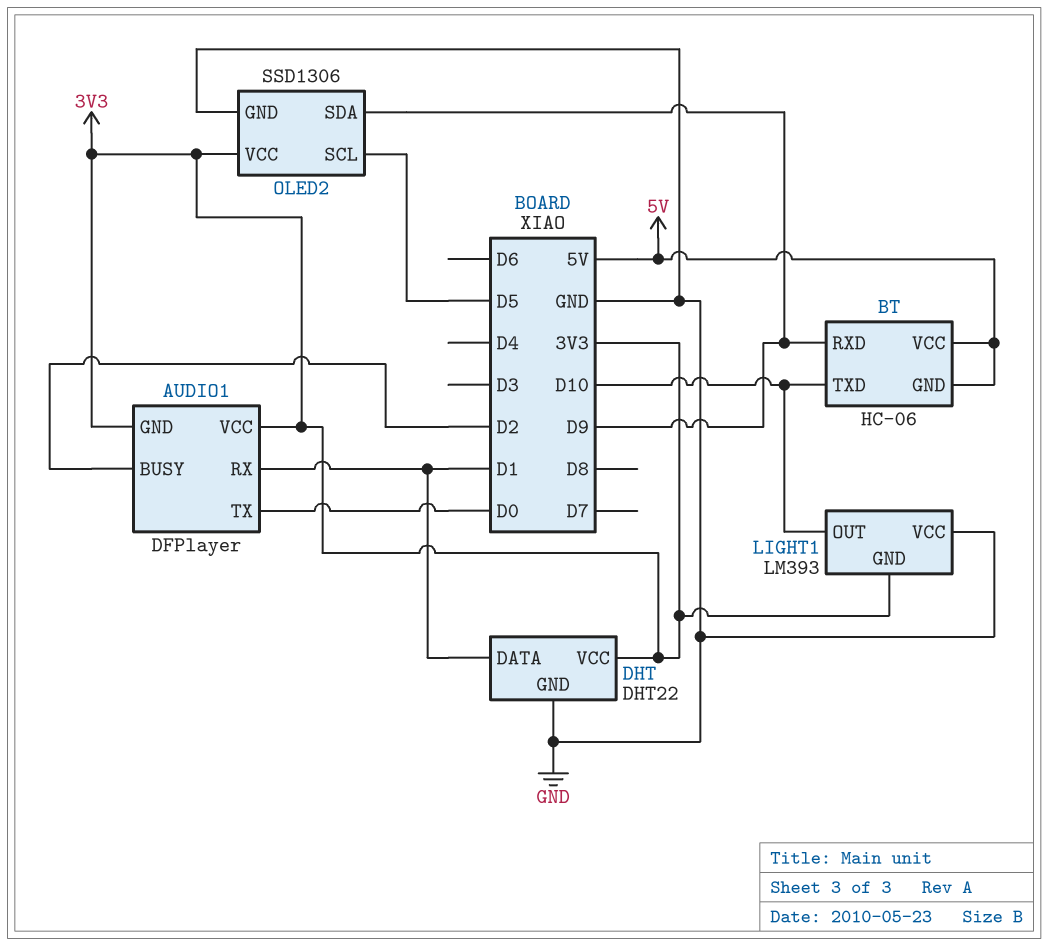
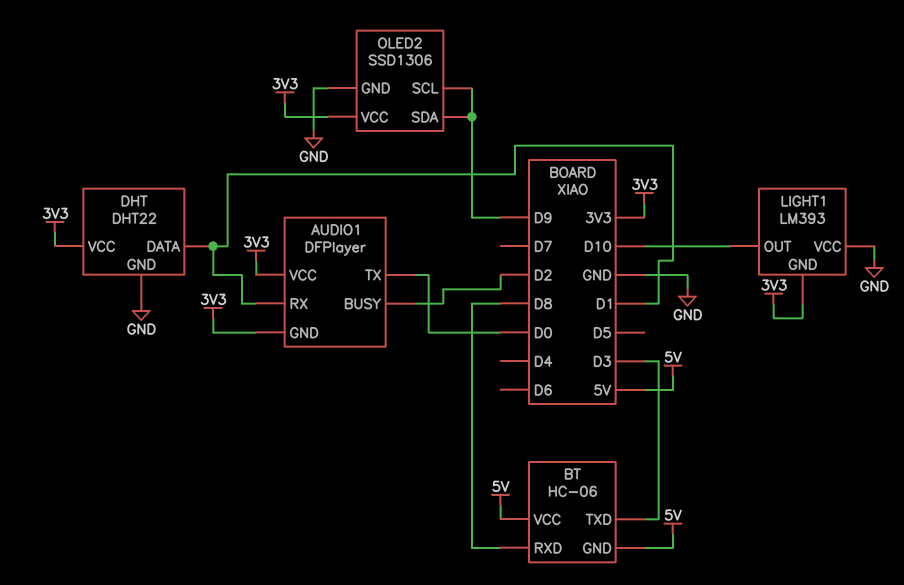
BT pin RXD: D9 -> D8
BT pin TXD: D10 -> D3
OLED2 pin SCL: D5 -> D9

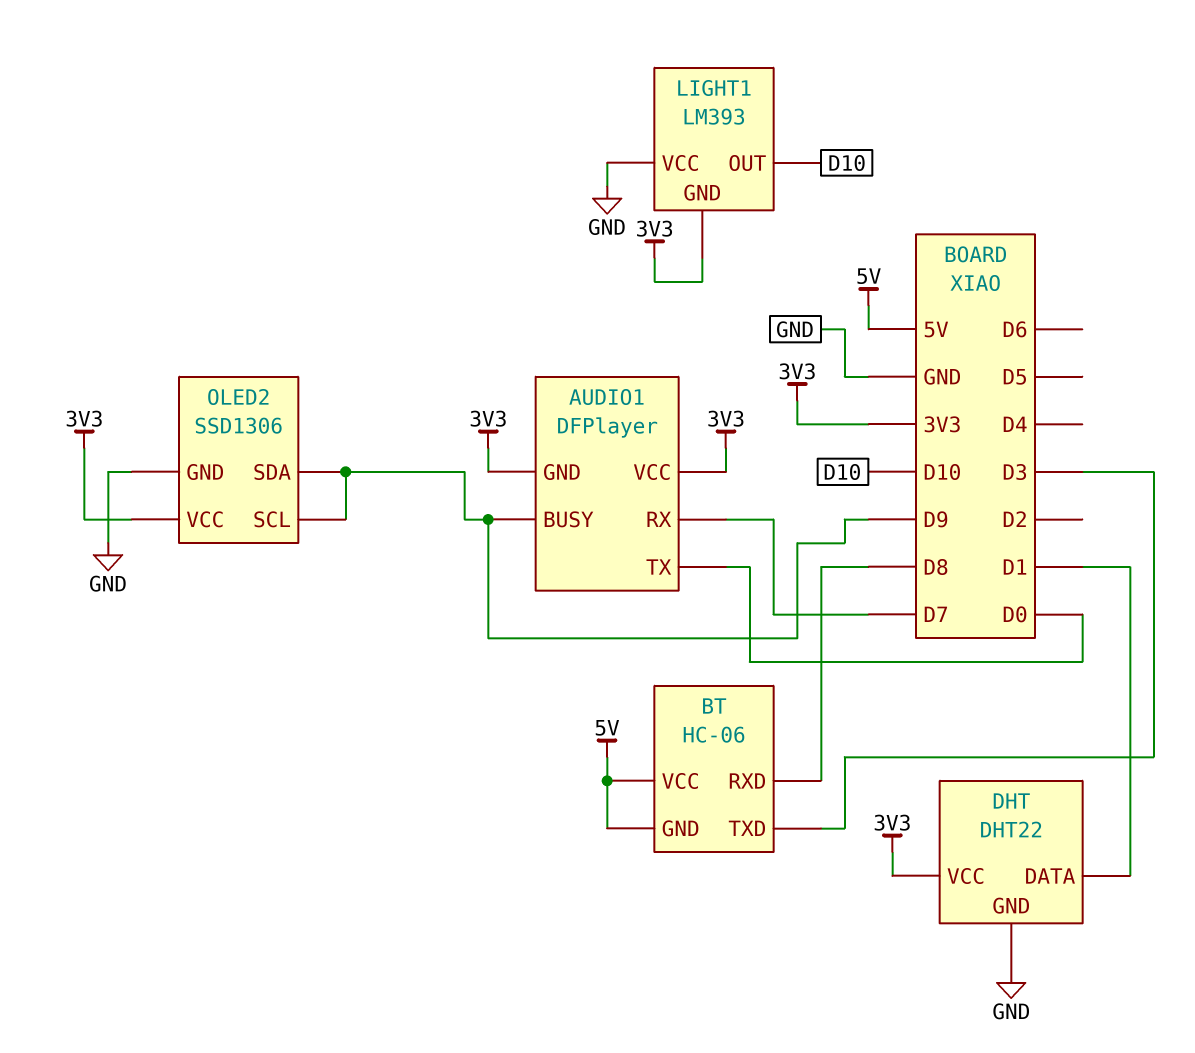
AUDIO1 pin BUSY: D2 -> D9
AUDIO1 pin RX: D1 -> D7

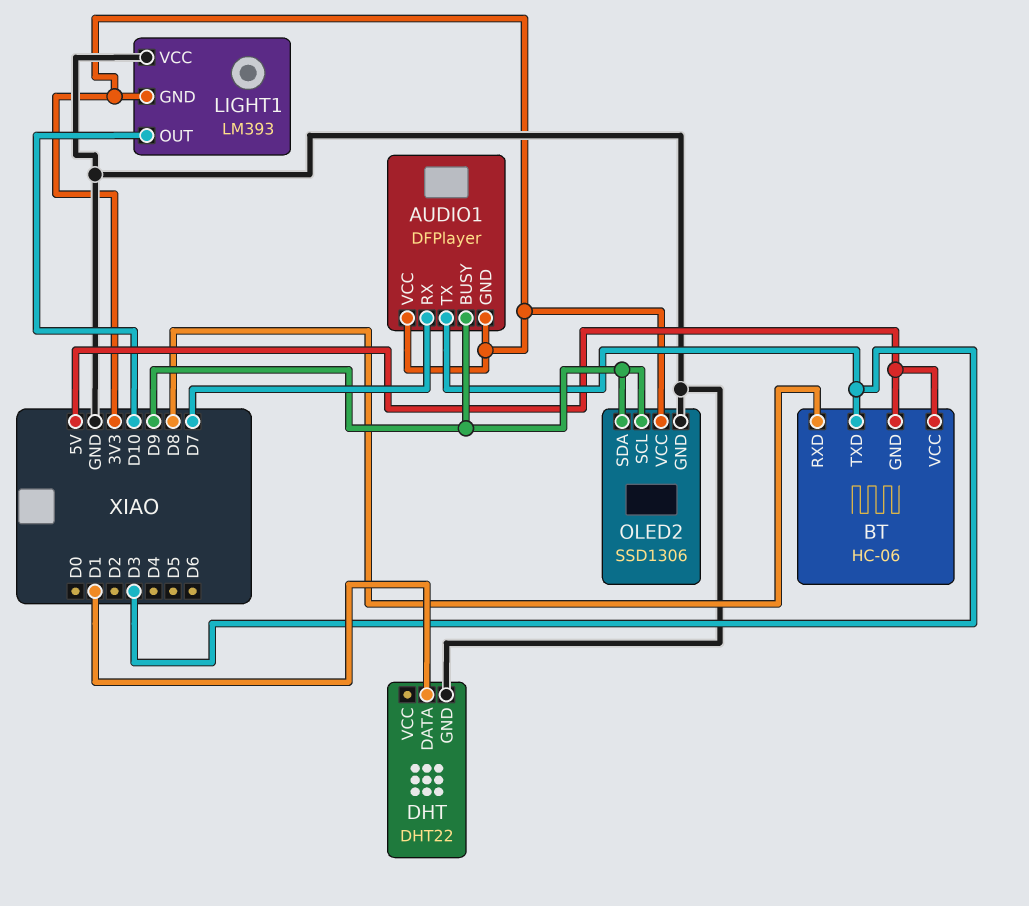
AUDIO1 pin TX: D0 -> D3
DHT pin VCC: 3V3 -> none

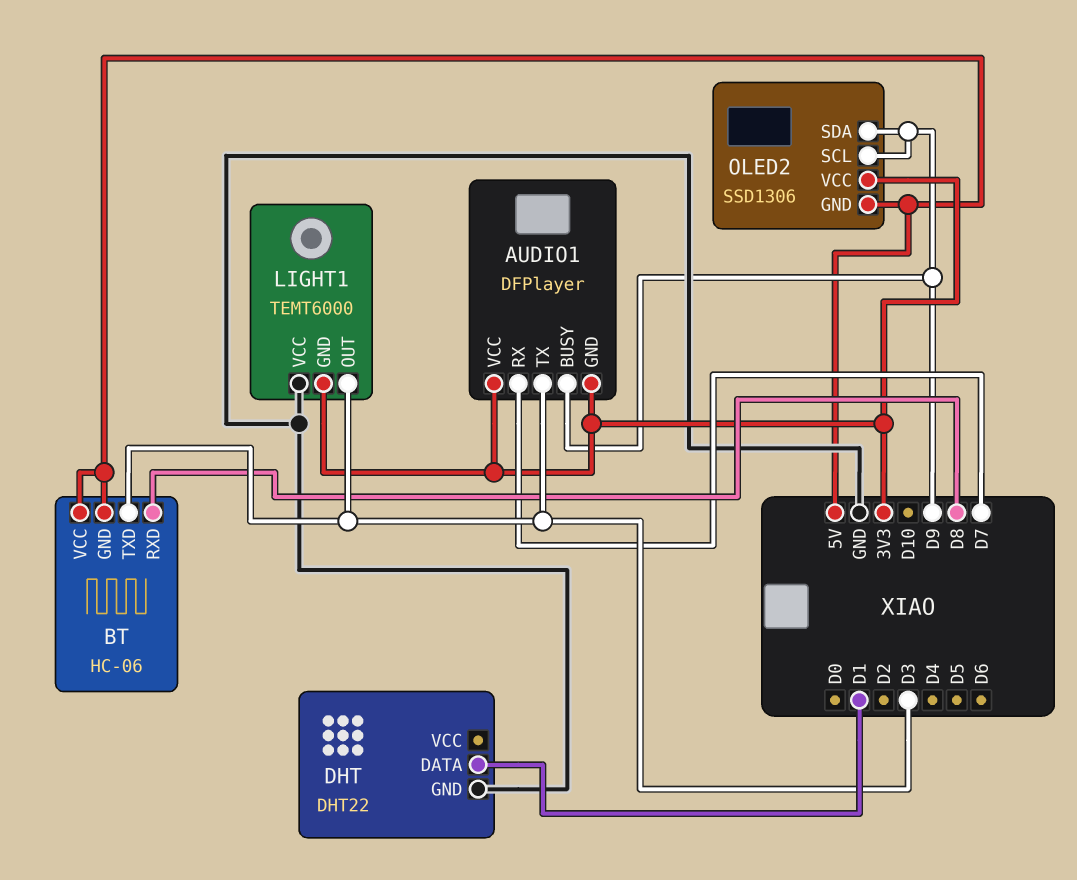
LIGHT1: LM393 -> TEMT6000
LIGHT1 pin OUT: D10 -> D3
OLED2 pin GND: GND -> 5V

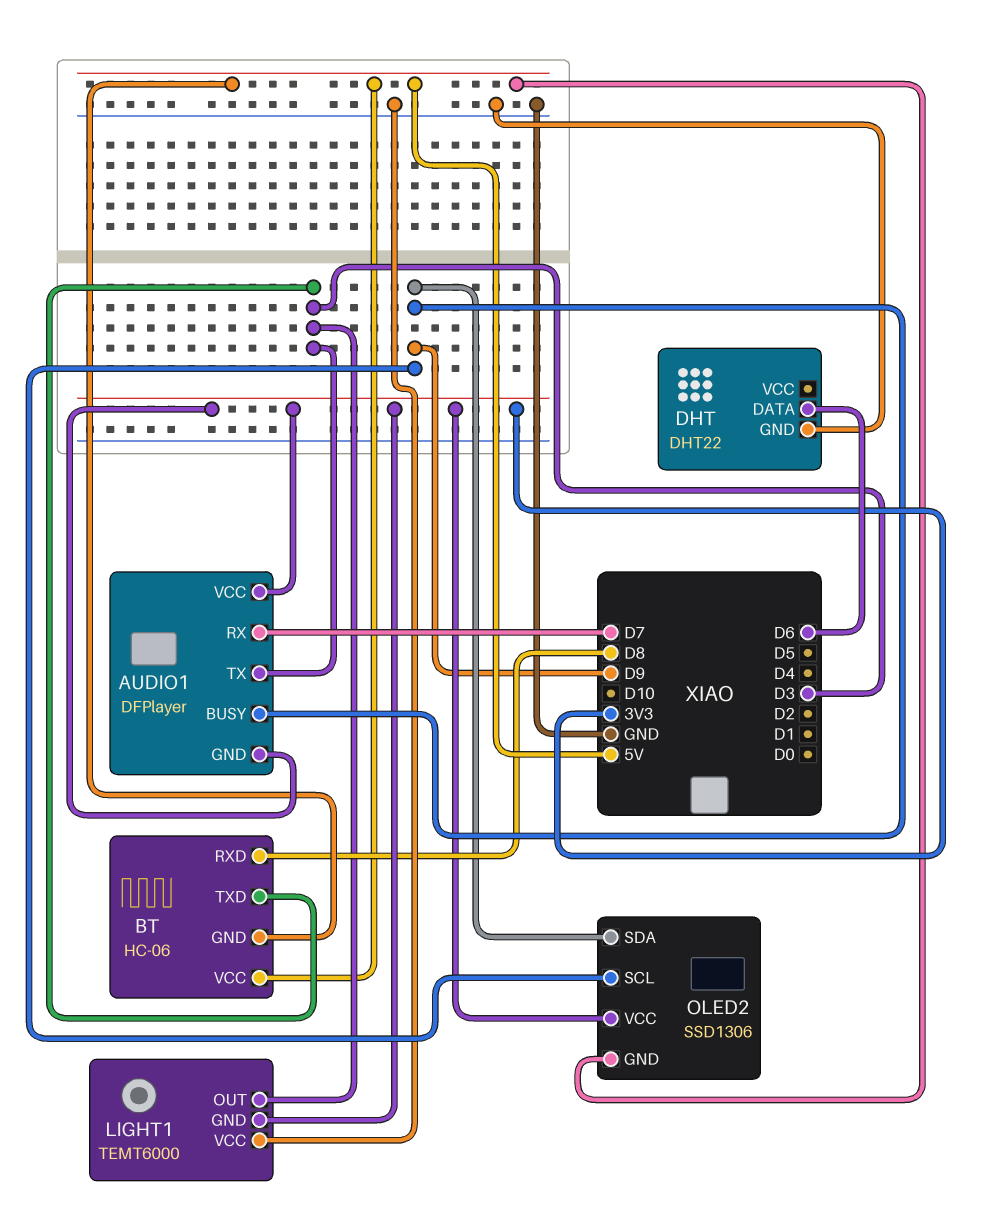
DHT pin DATA: D1 -> D6

